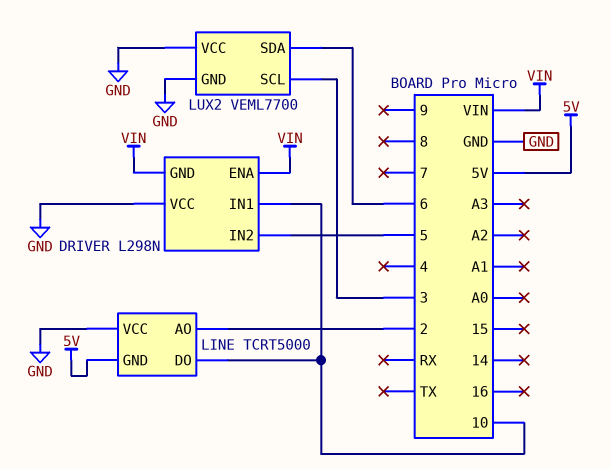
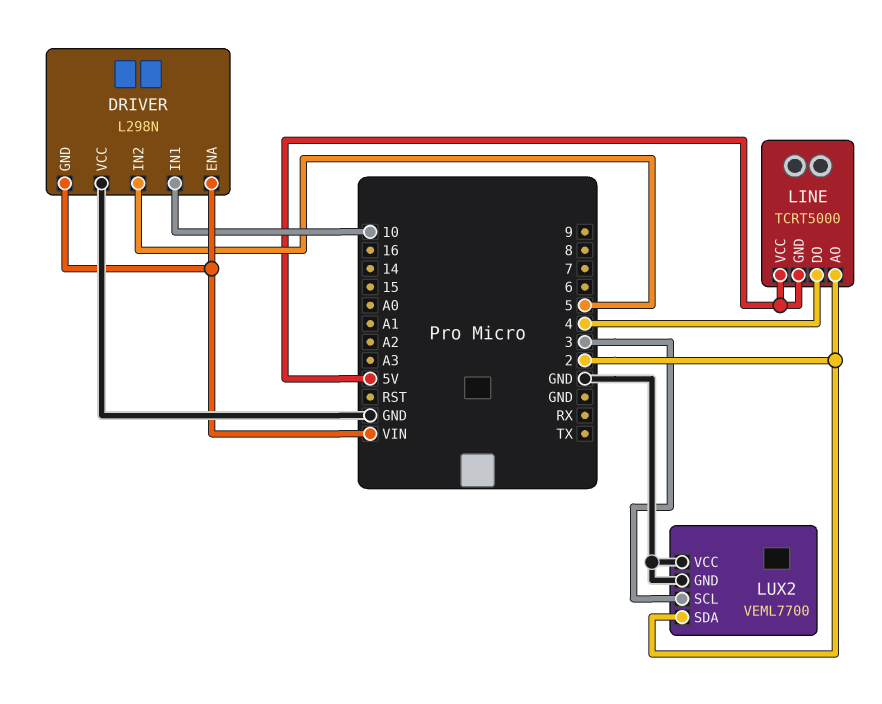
LINE pin DO: 10 -> 4
LINE pin VCC: GND -> 5V
LUX2 pin SDA: 6 -> 2

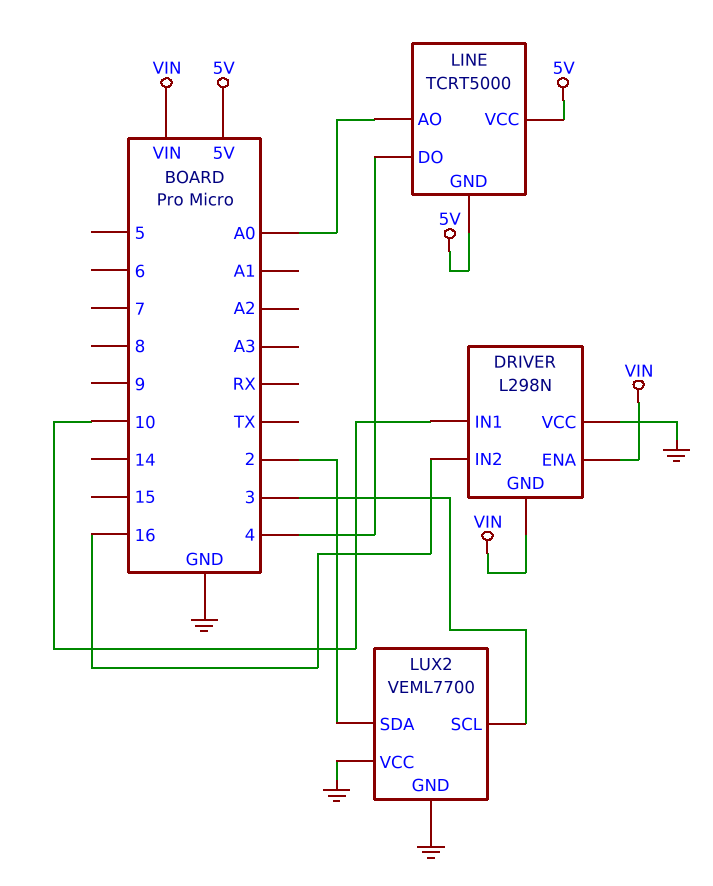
DRIVER pin IN2: 5 -> 16
LINE pin AO: 2 -> A0

